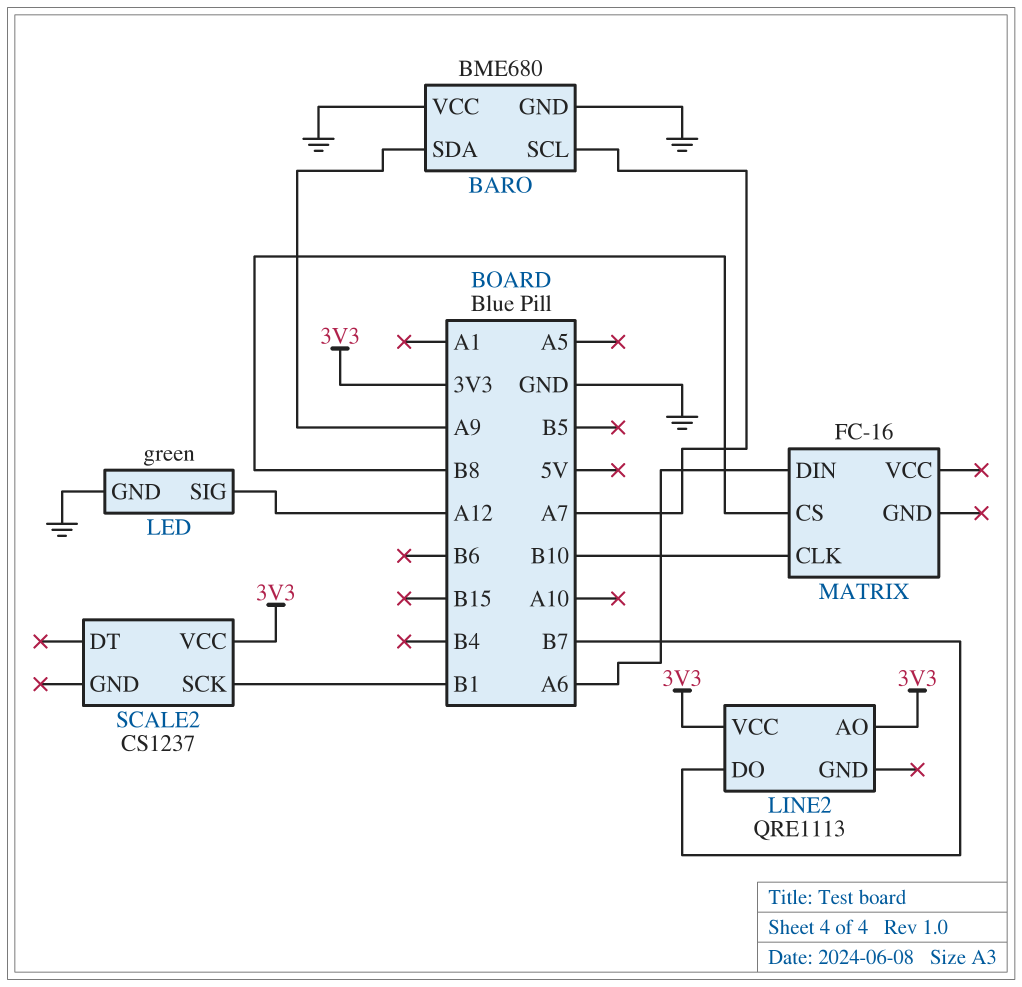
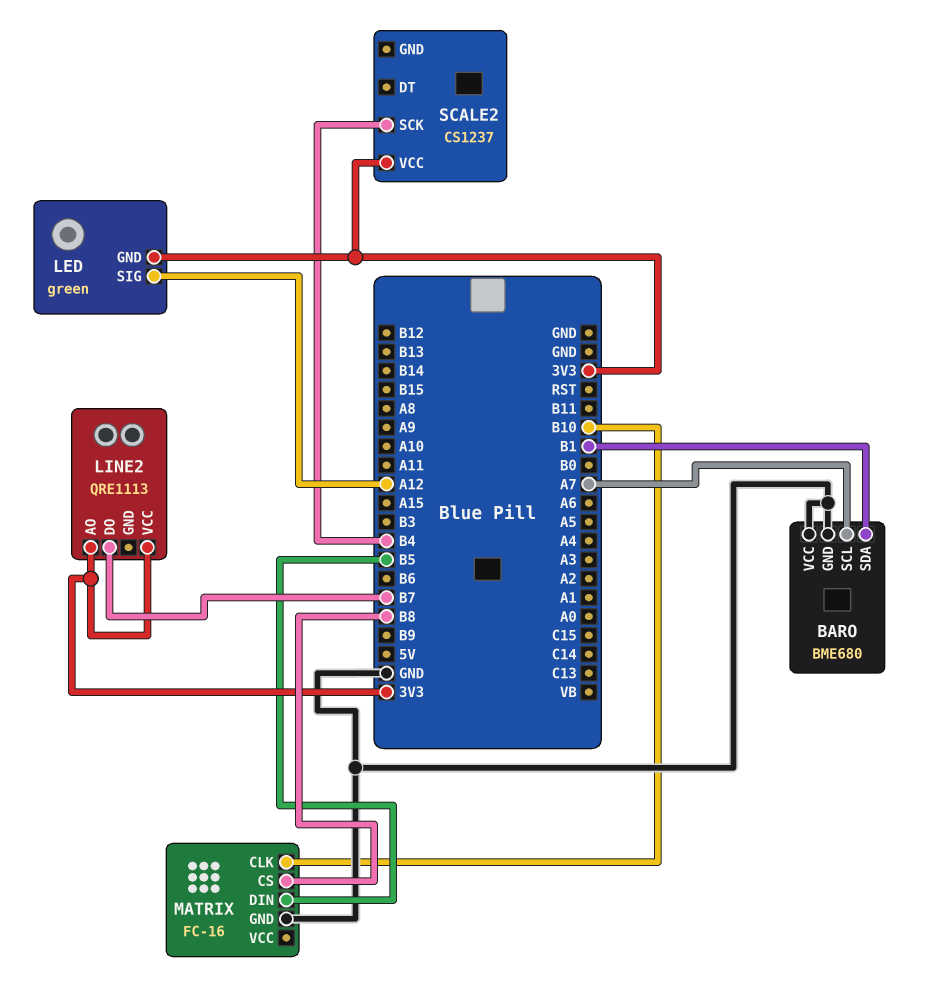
BARO pin SDA: A9 -> B1
LED pin GND: GND -> 3V3
MATRIX pin DIN: A6 -> B5
MATRIX pin GND: none -> GND
SCALE2 pin SCK: B1 -> B4

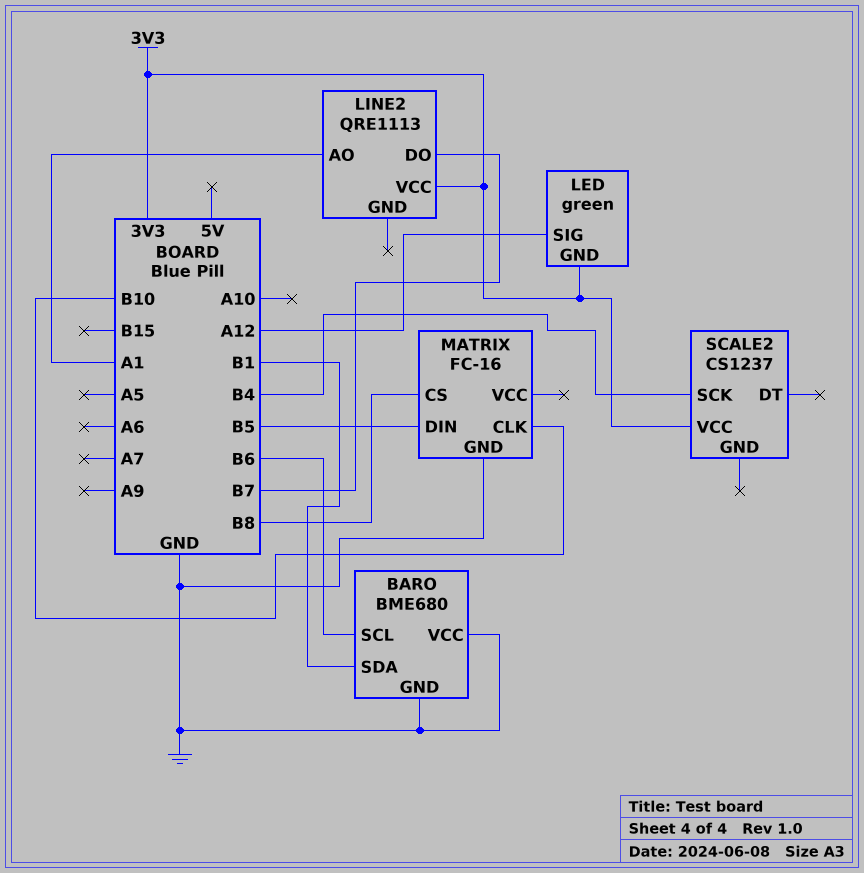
BARO pin SCL: A7 -> B6
LINE2 pin AO: 3V3 -> A1

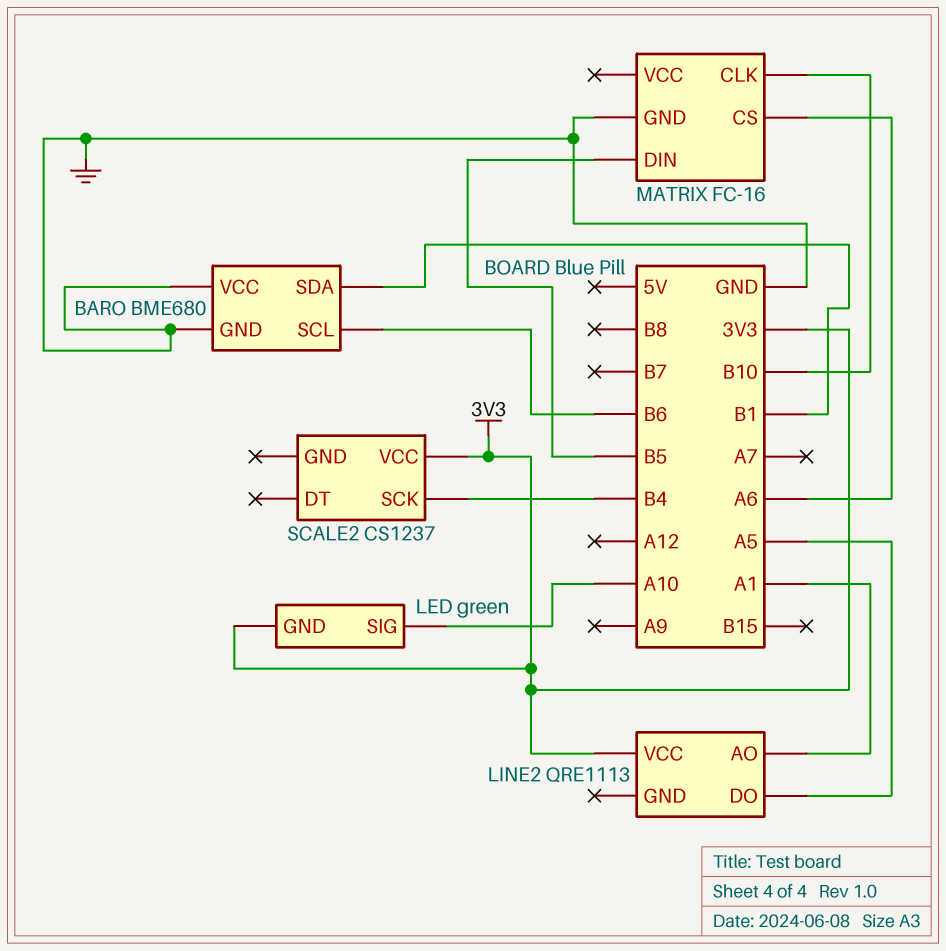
LED pin SIG: A12 -> A10
LINE2 pin DO: B7 -> A5
MATRIX pin CS: B8 -> A6

